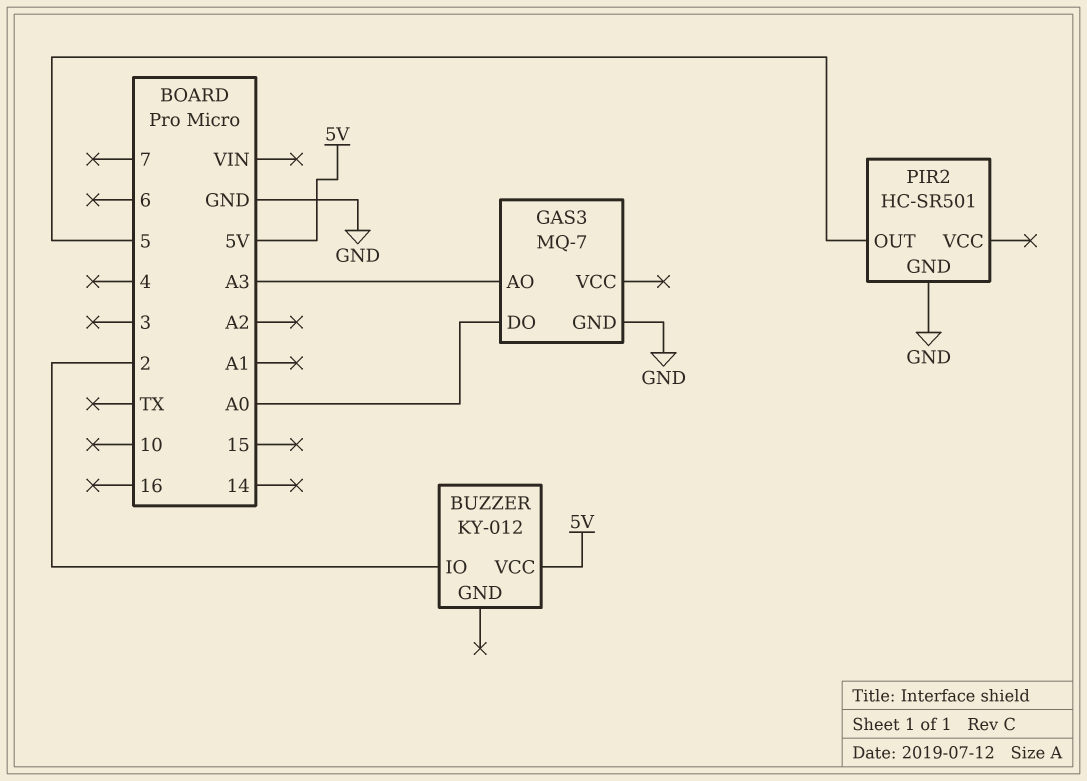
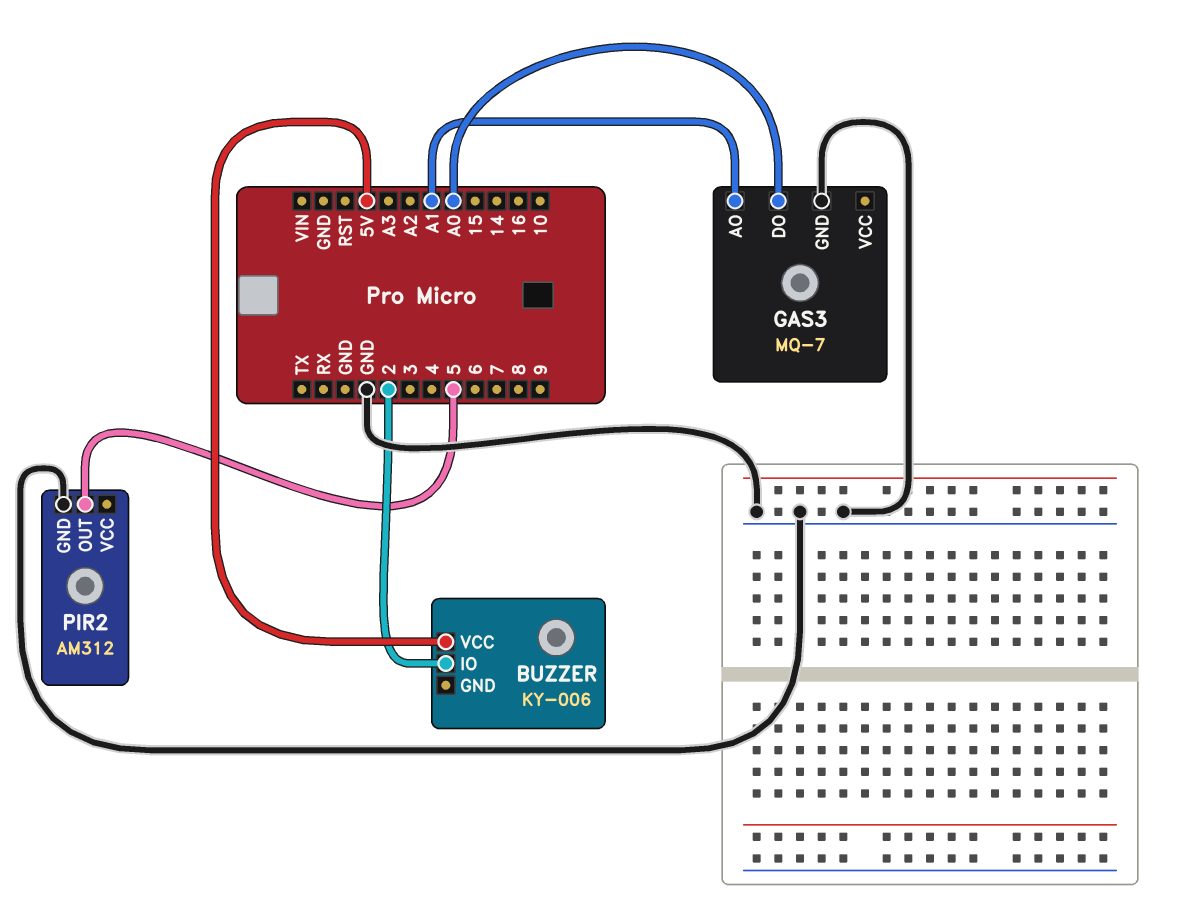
BUZZER: KY-012 -> KY-006
GAS3 pin AO: A3 -> A1
PIR2: HC-SR501 -> AM312

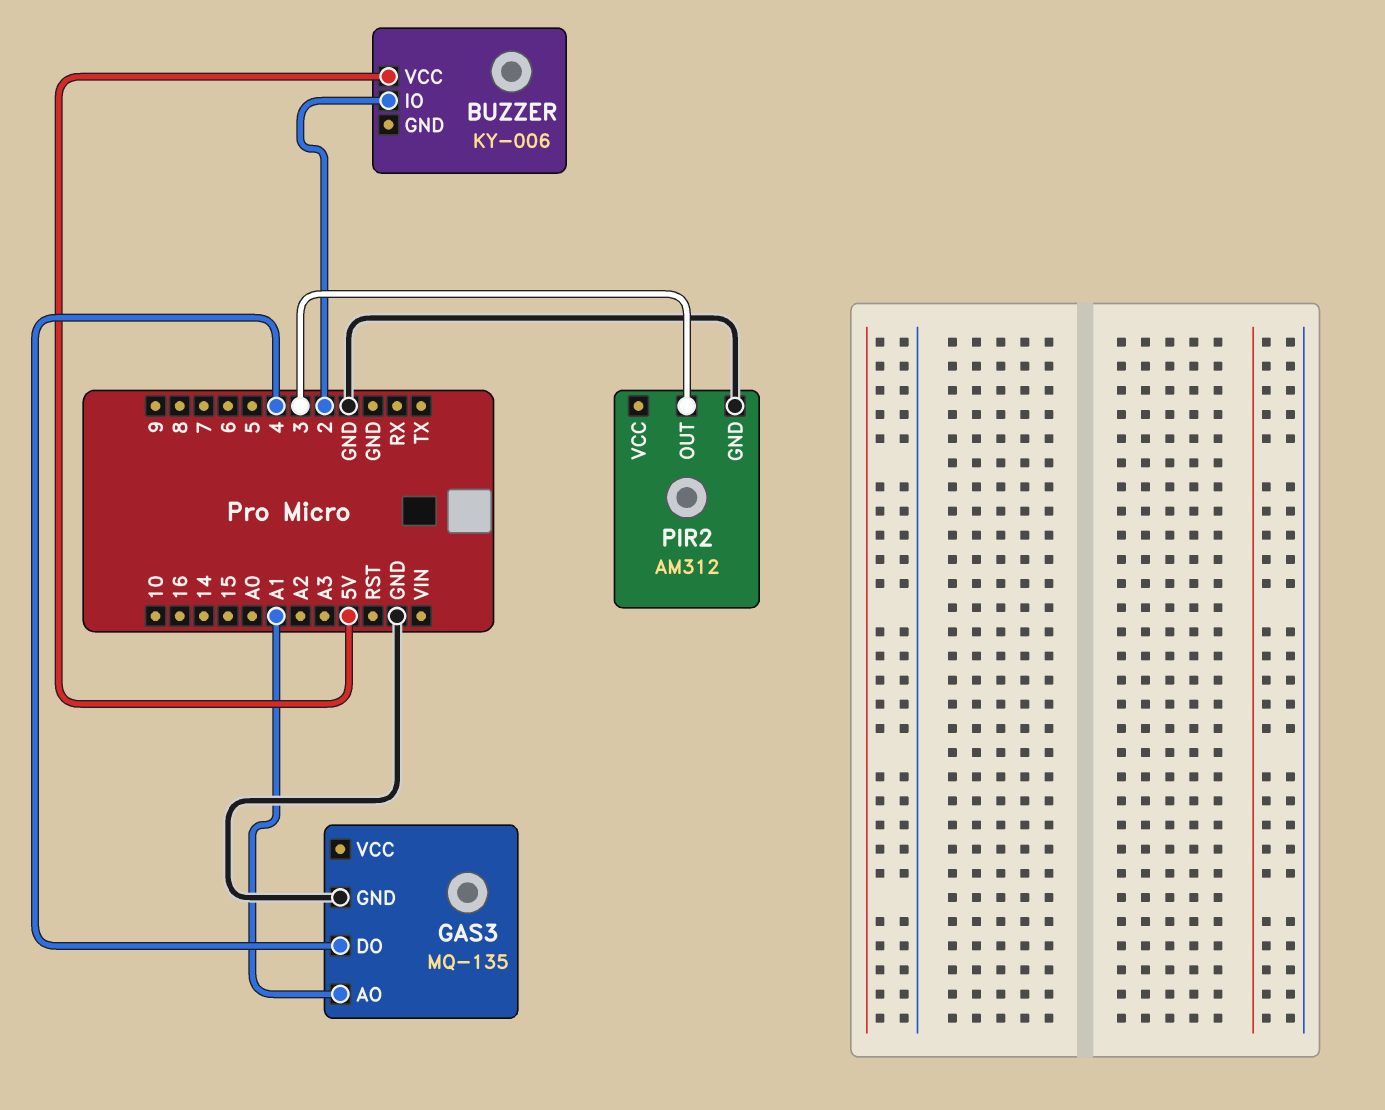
GAS3: MQ-7 -> MQ-135
GAS3 pin DO: A0 -> 4
PIR2 pin OUT: 5 -> 3

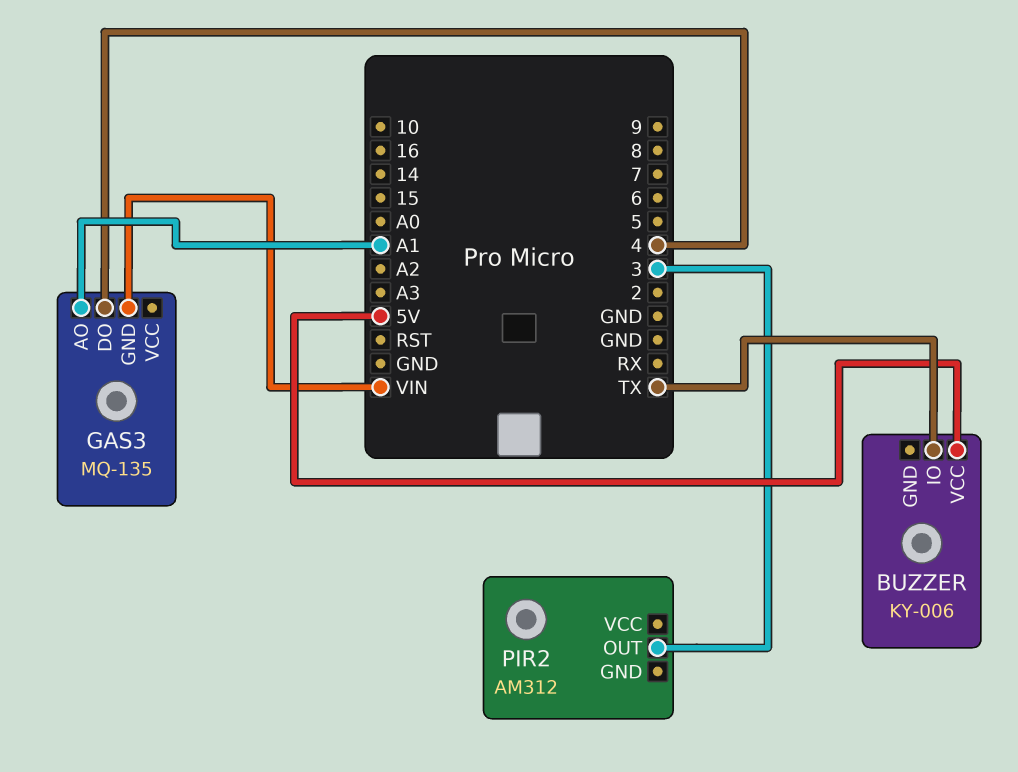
BUZZER pin IO: 2 -> TX
GAS3 pin GND: GND -> VIN
PIR2 pin GND: GND -> none

